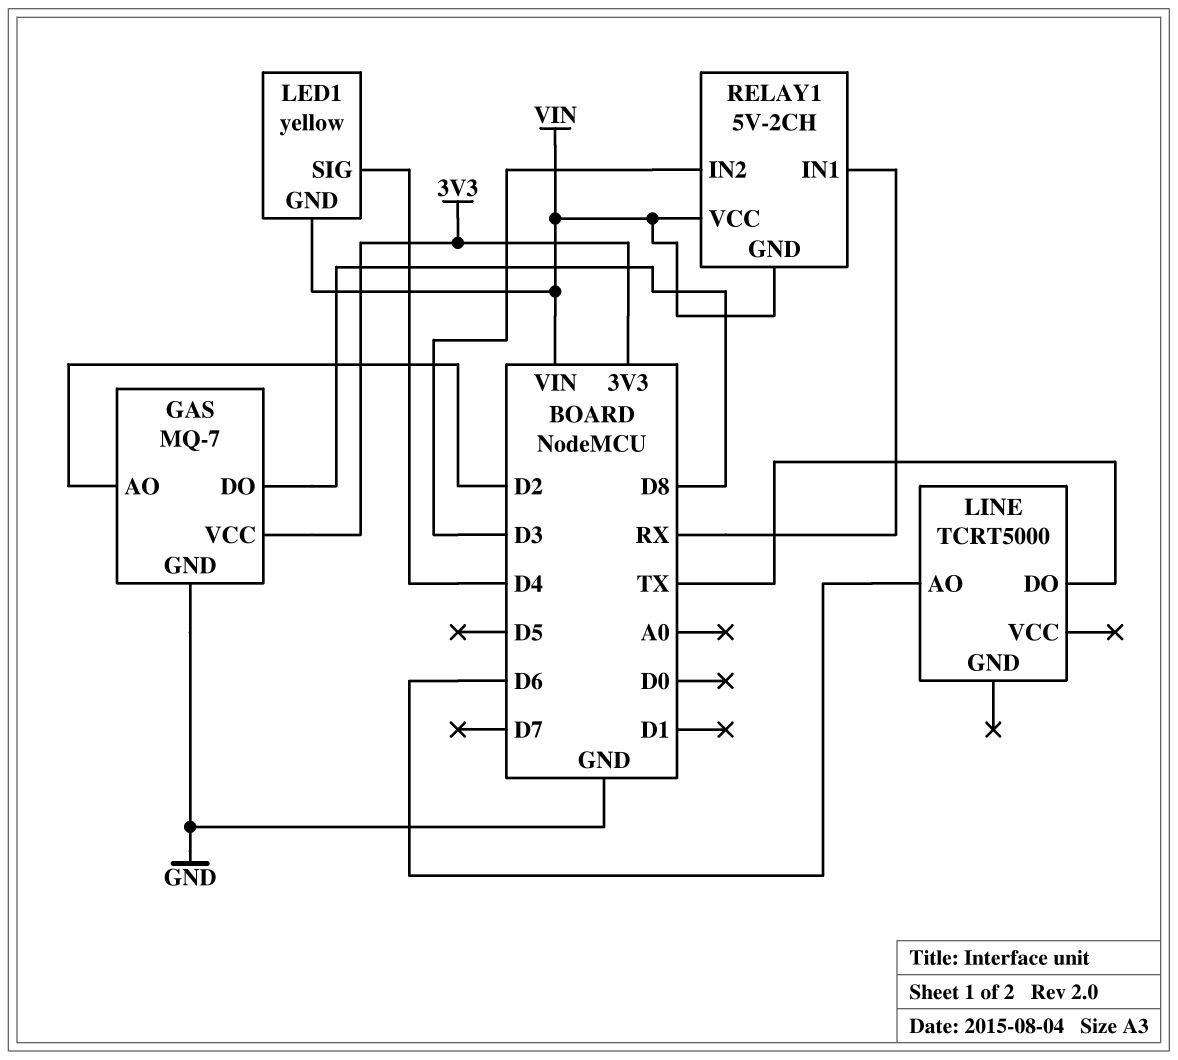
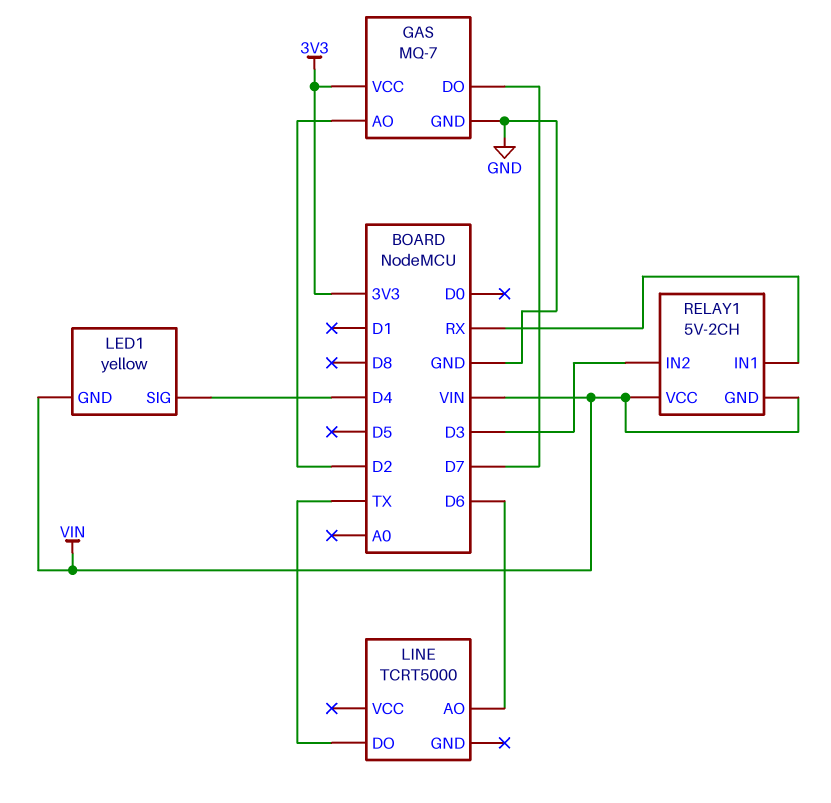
GAS pin DO: D8 -> D7

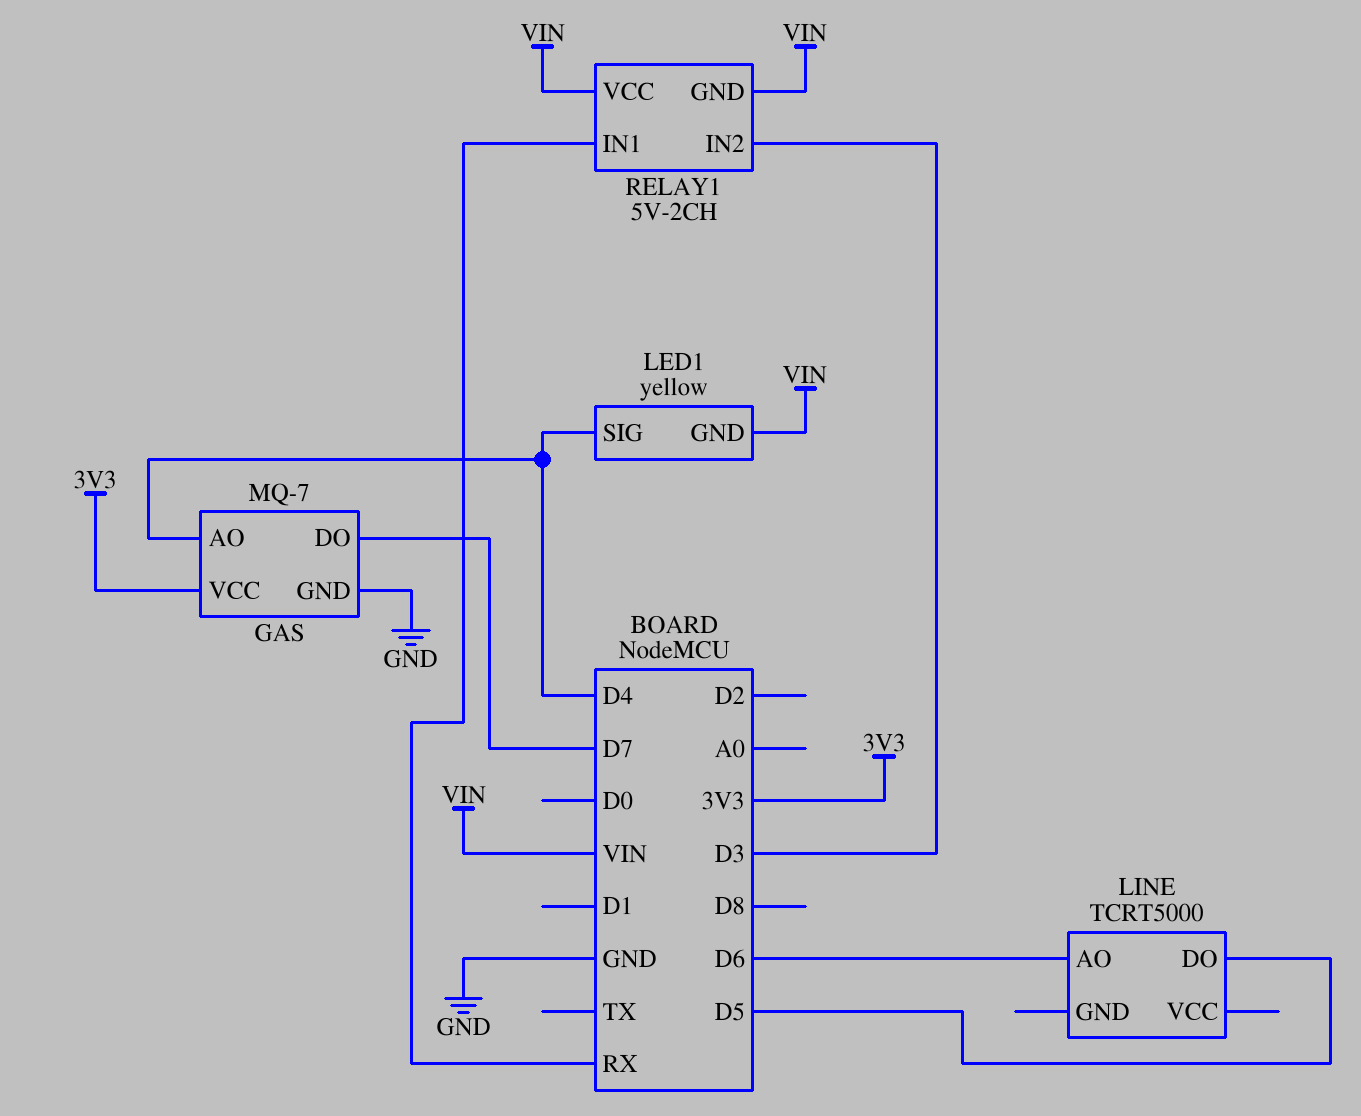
GAS pin AO: D2 -> D4
LINE pin DO: TX -> D5

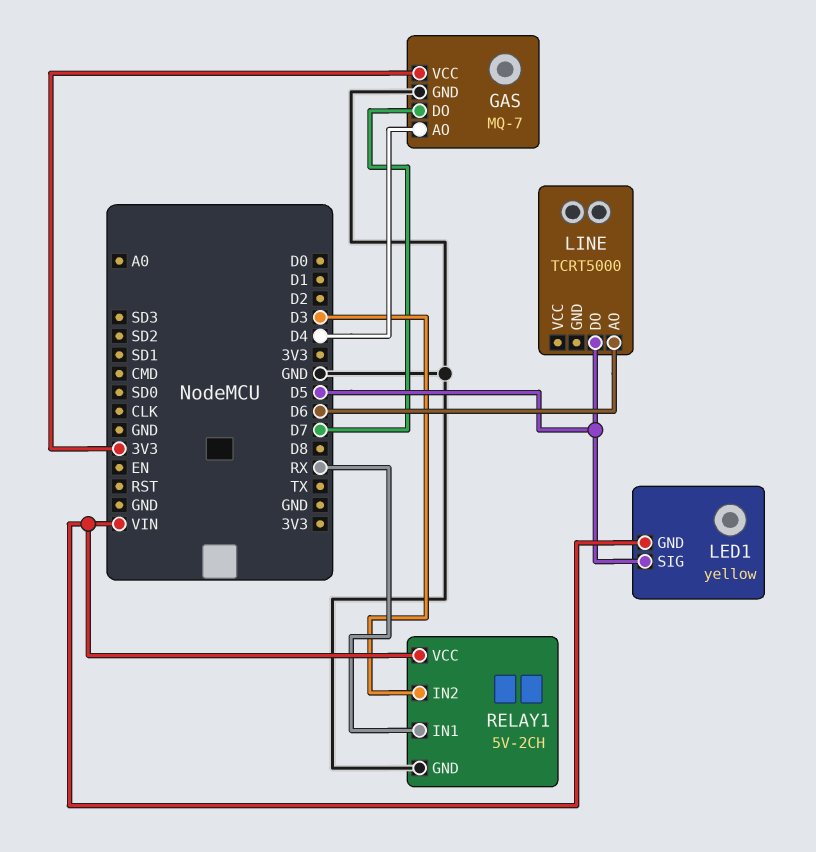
LED1 pin SIG: D4 -> D5
RELAY1 pin GND: VIN -> GND

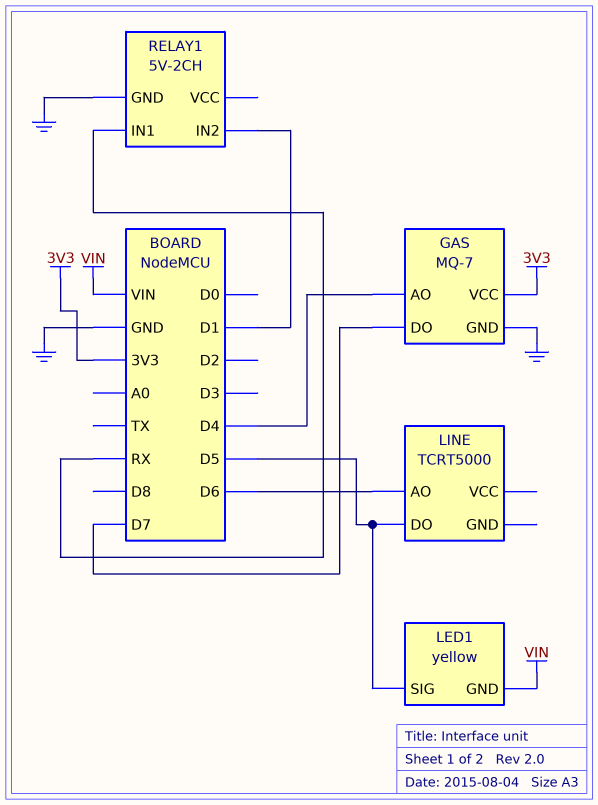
RELAY1 pin IN2: D3 -> D1
RELAY1 pin VCC: VIN -> none

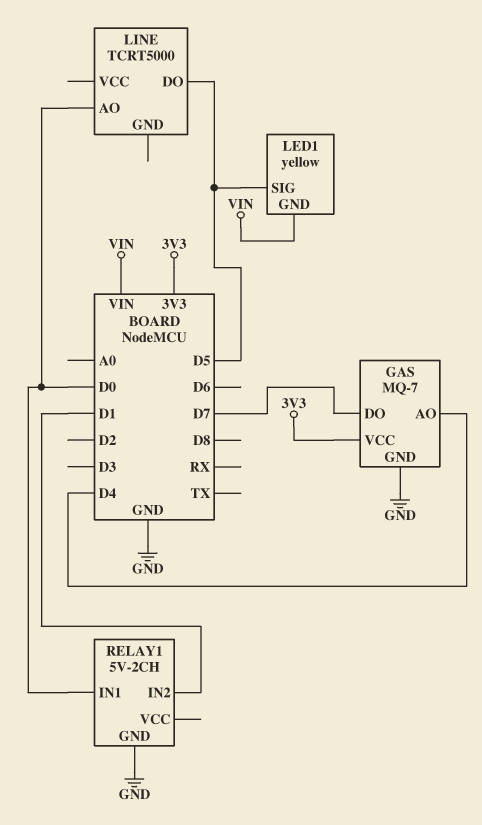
LINE pin AO: D6 -> D0
RELAY1 pin IN1: RX -> D0

